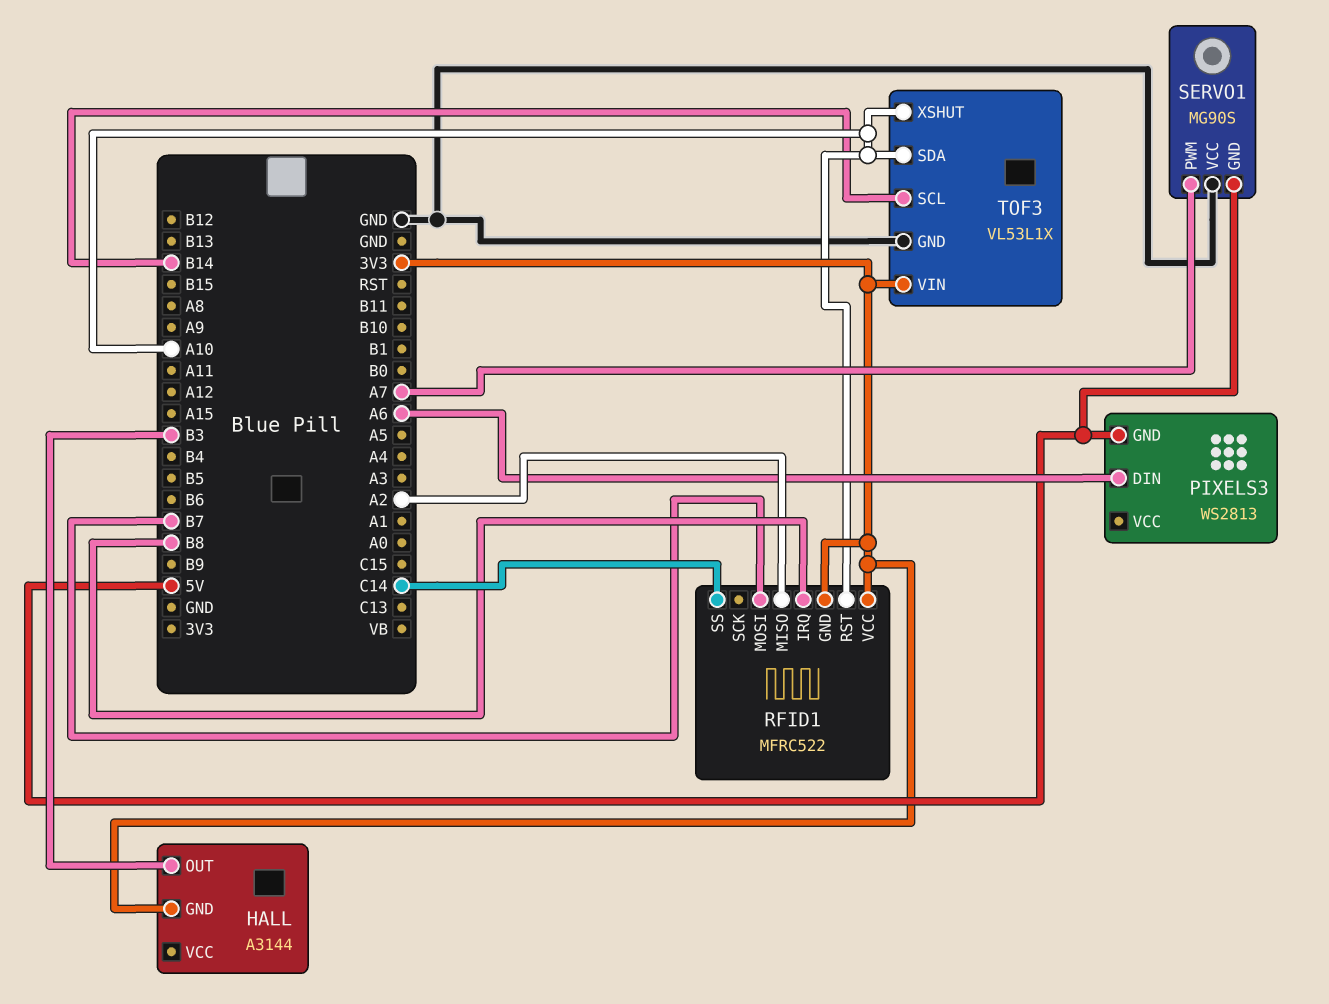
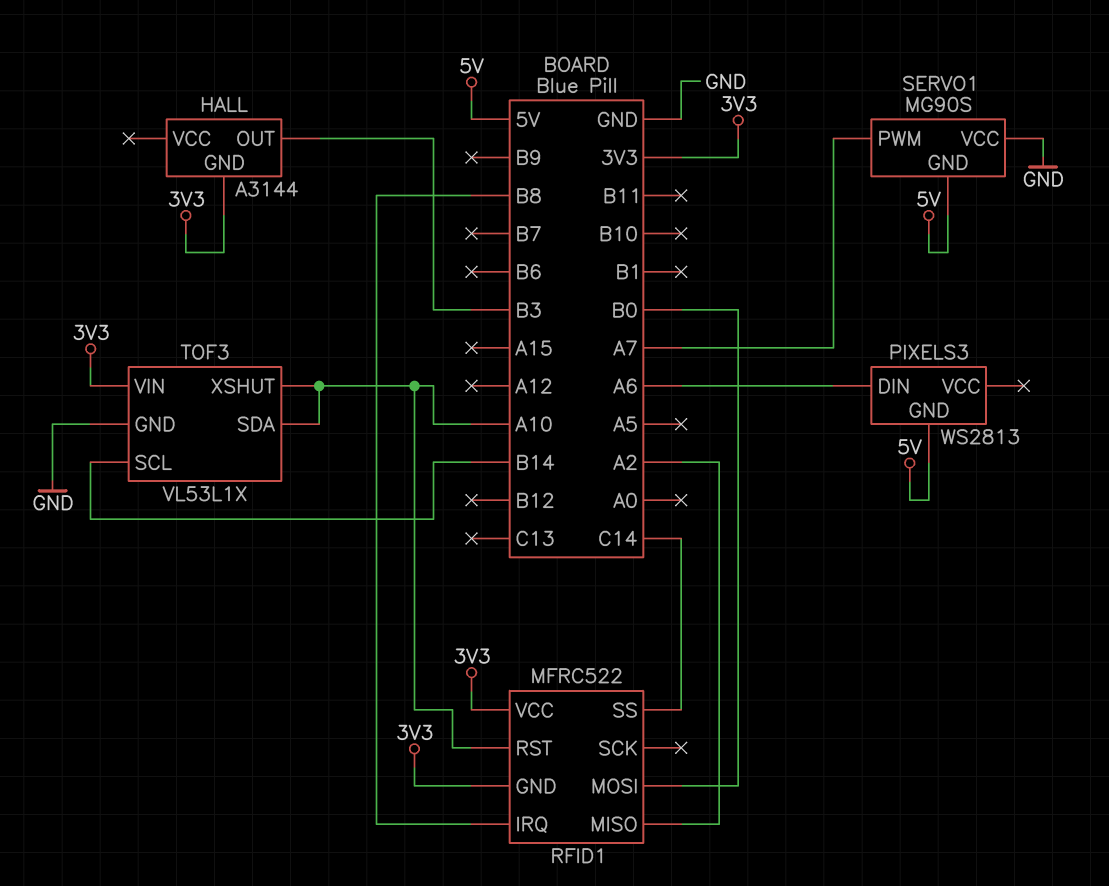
RFID1 pin MOSI: B7 -> B0

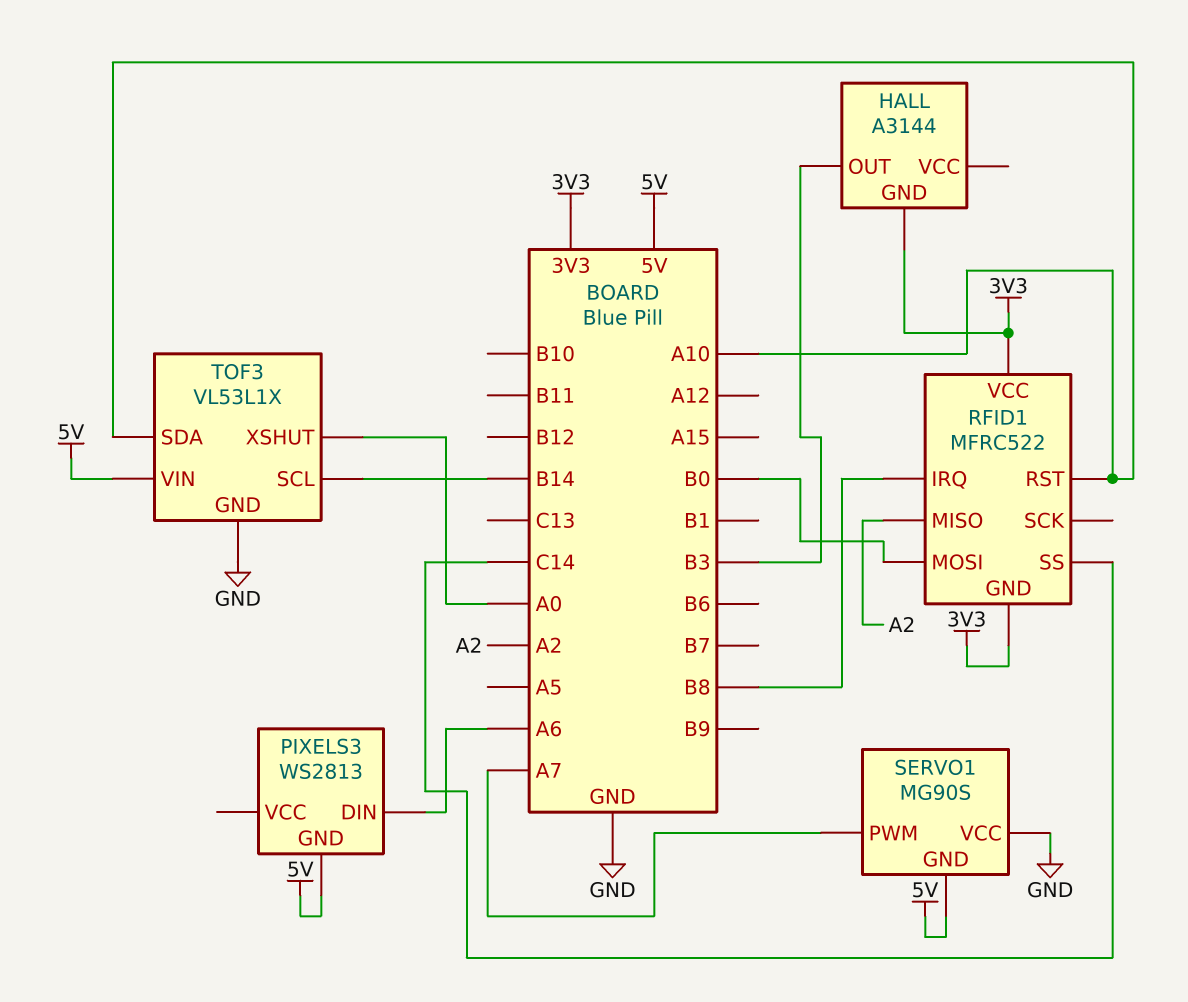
TOF3 pin VIN: 3V3 -> 5V
TOF3 pin XSHUT: A10 -> A0

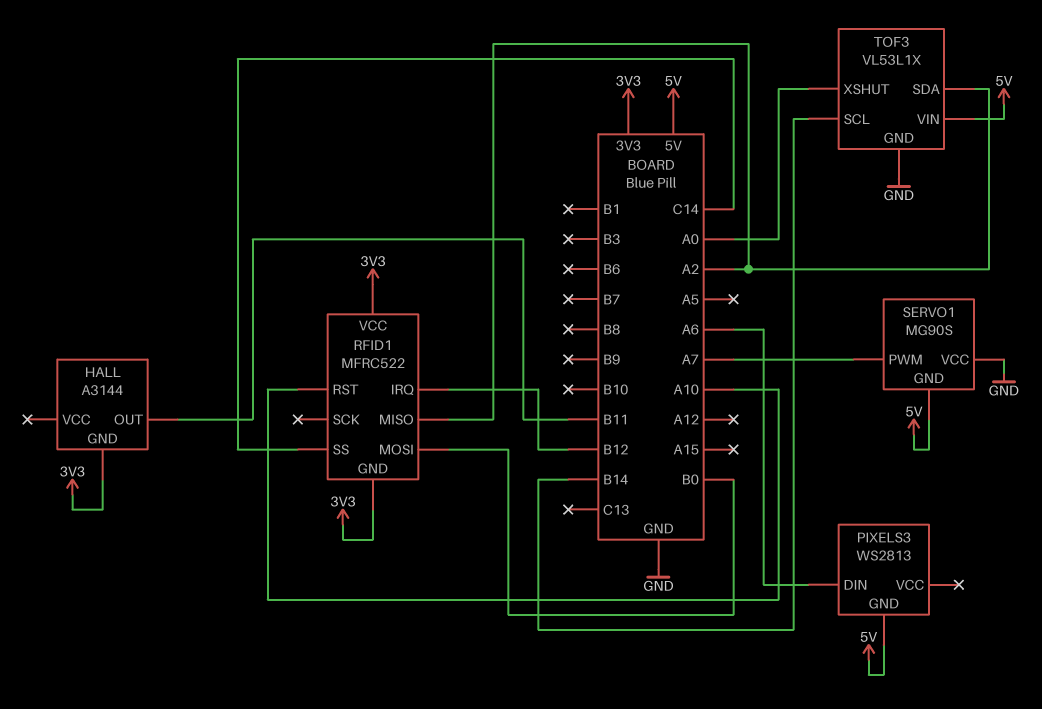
HALL pin OUT: B3 -> B11
RFID1 pin IRQ: B8 -> B12
TOF3 pin SDA: A10 -> A2

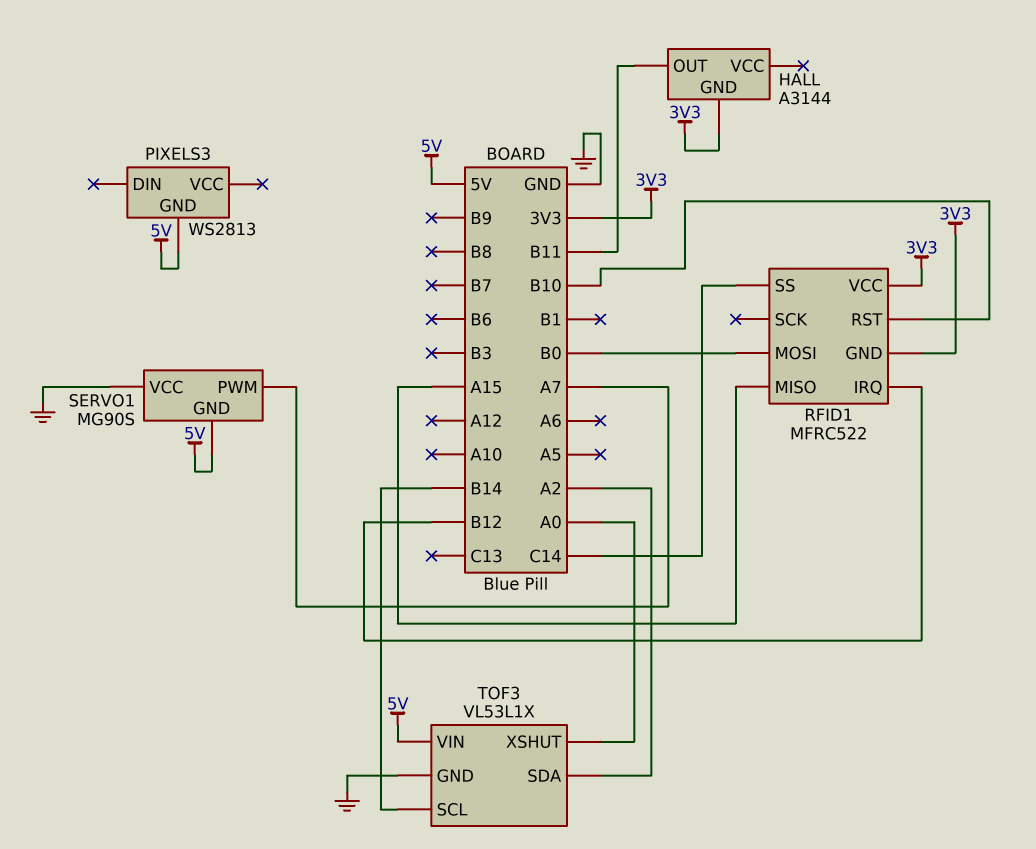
PIXELS3 pin DIN: A6 -> none
RFID1 pin MISO: A2 -> A15
RFID1 pin RST: A10 -> B10

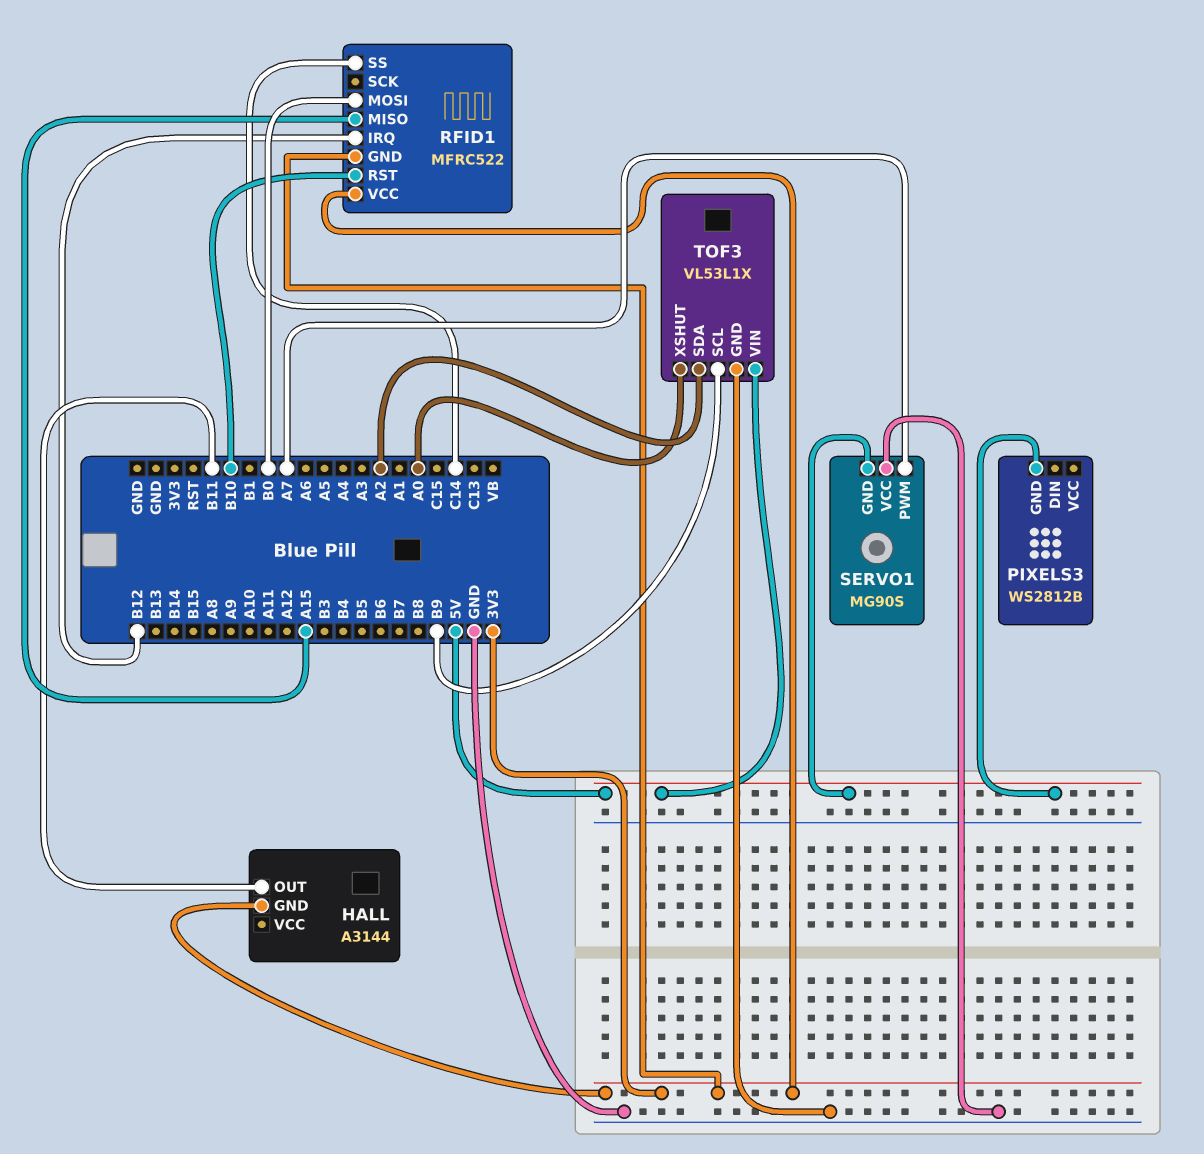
PIXELS3: WS2813 -> WS2812B
TOF3 pin SCL: B14 -> B9

